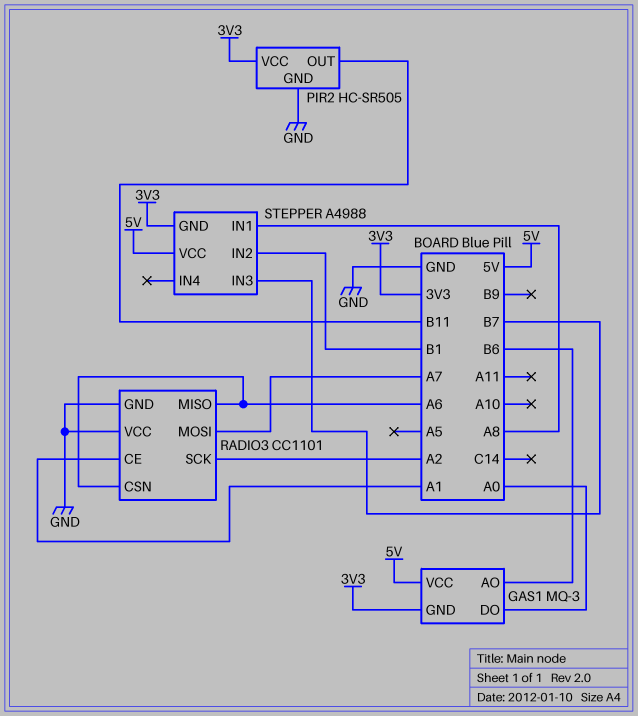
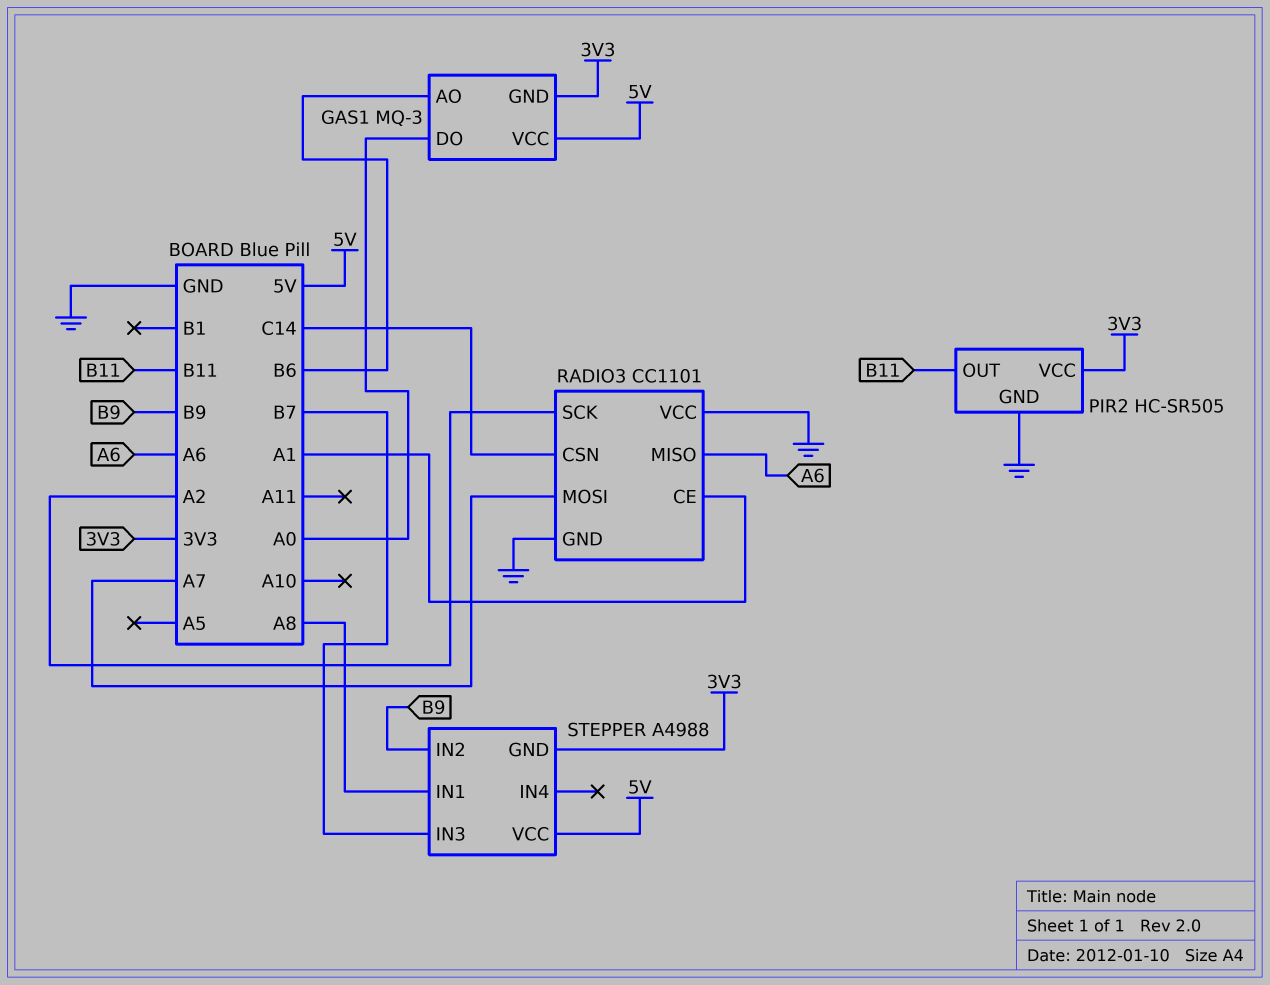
RADIO3 pin CSN: A6 -> C14
STEPPER pin IN2: B1 -> B9

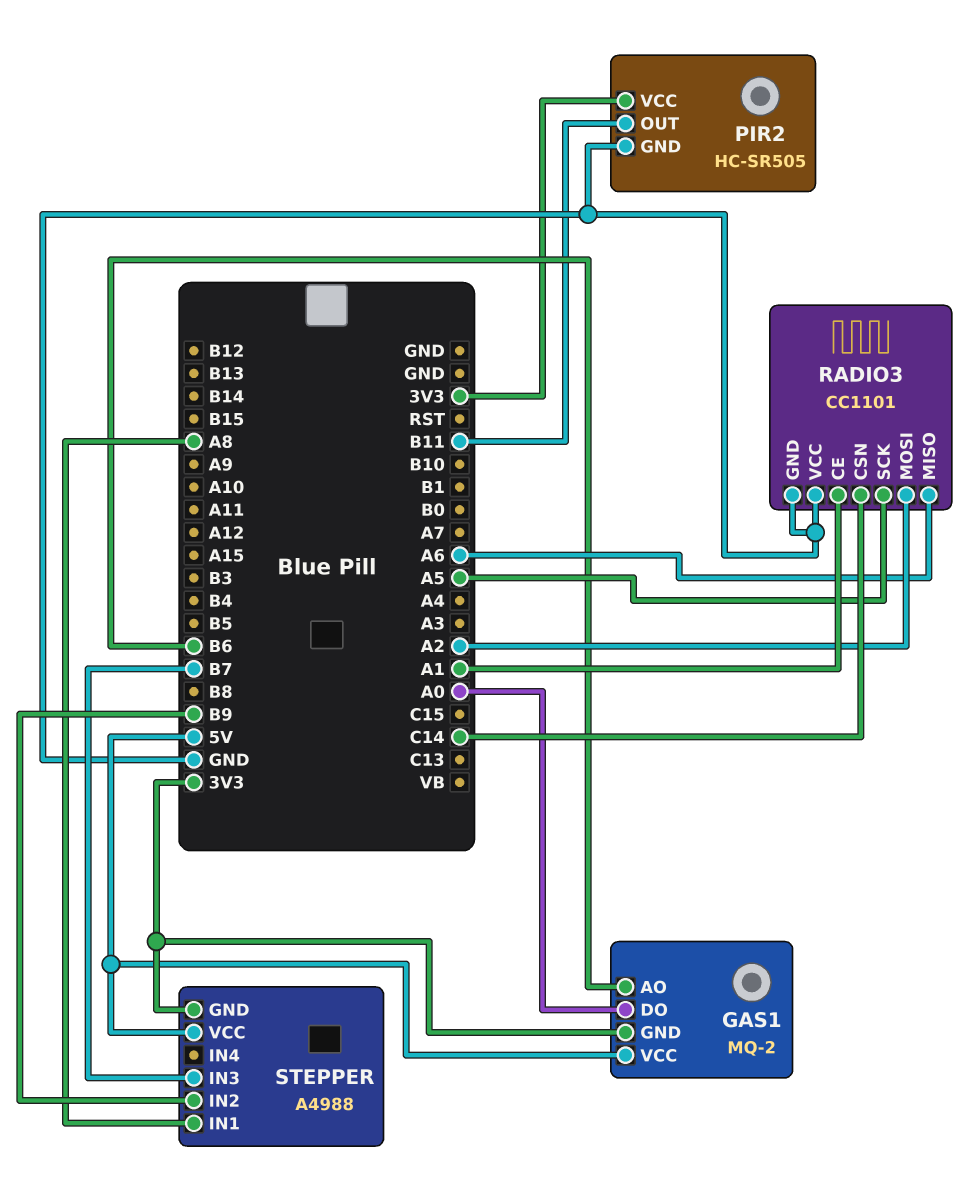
GAS1: MQ-3 -> MQ-2
RADIO3 pin MOSI: A7 -> A2
RADIO3 pin SCK: A2 -> A5

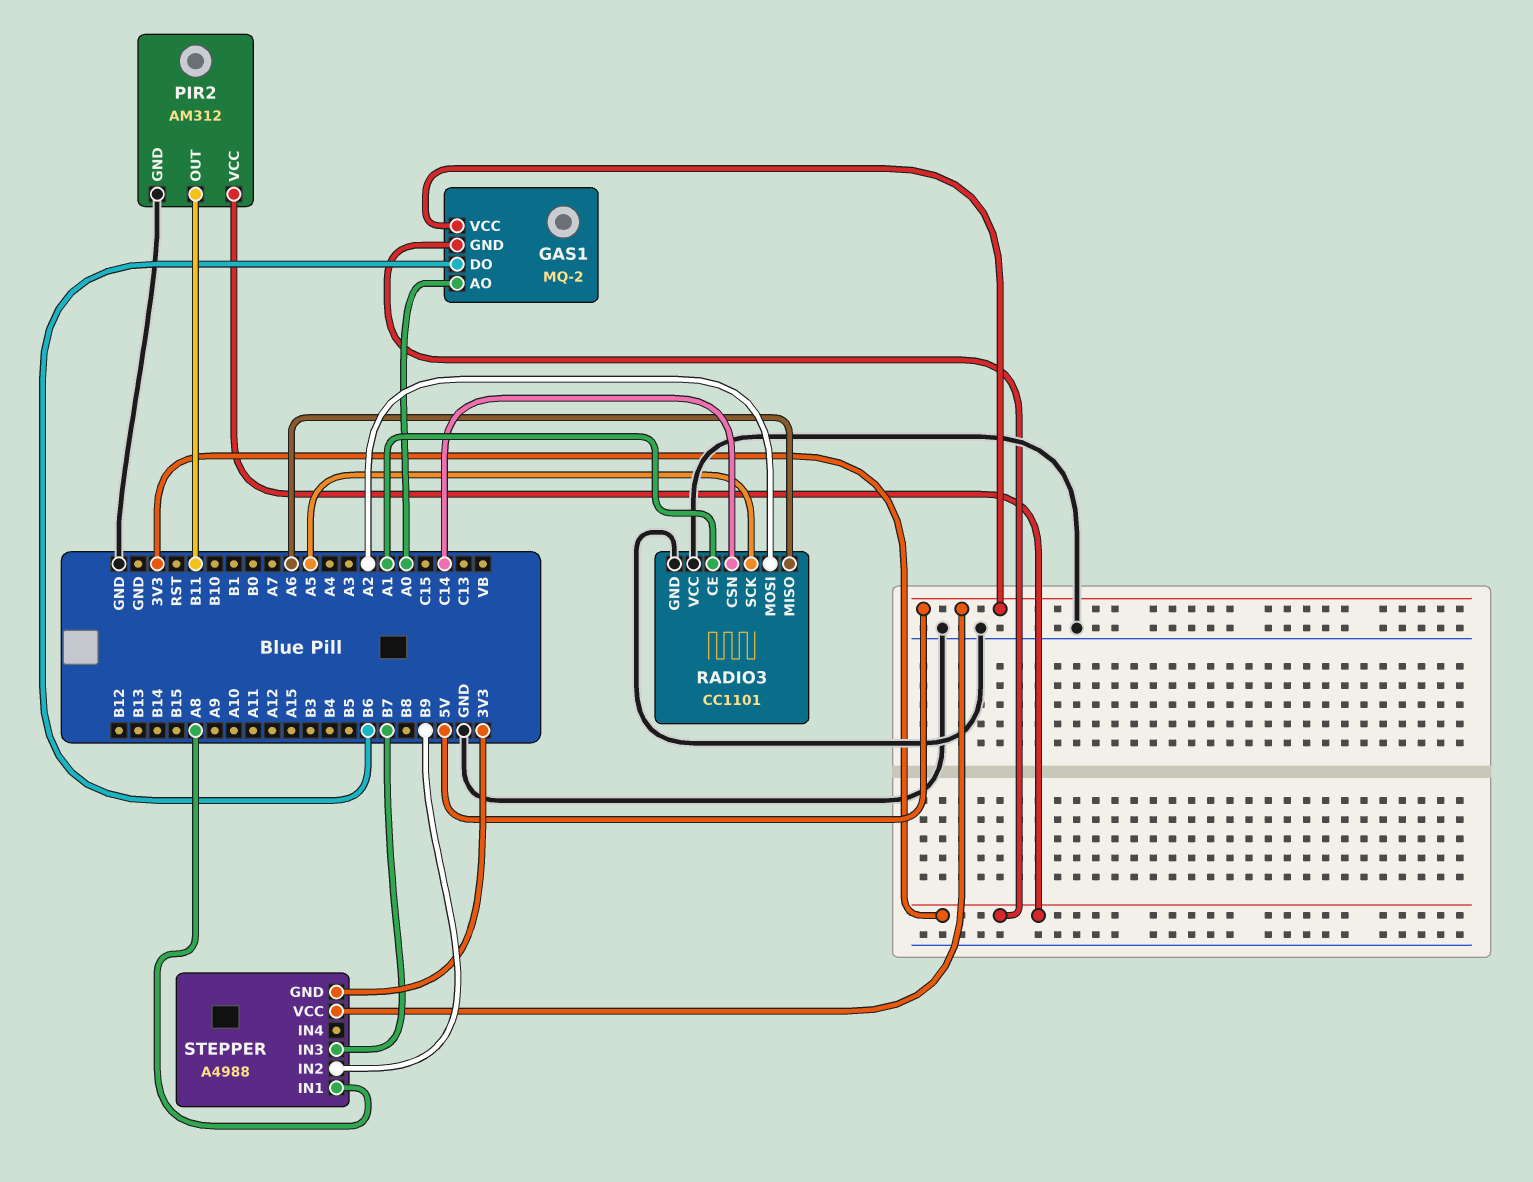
GAS1 pin AO: B6 -> A0
GAS1 pin DO: A0 -> B6
PIR2: HC-SR505 -> AM312

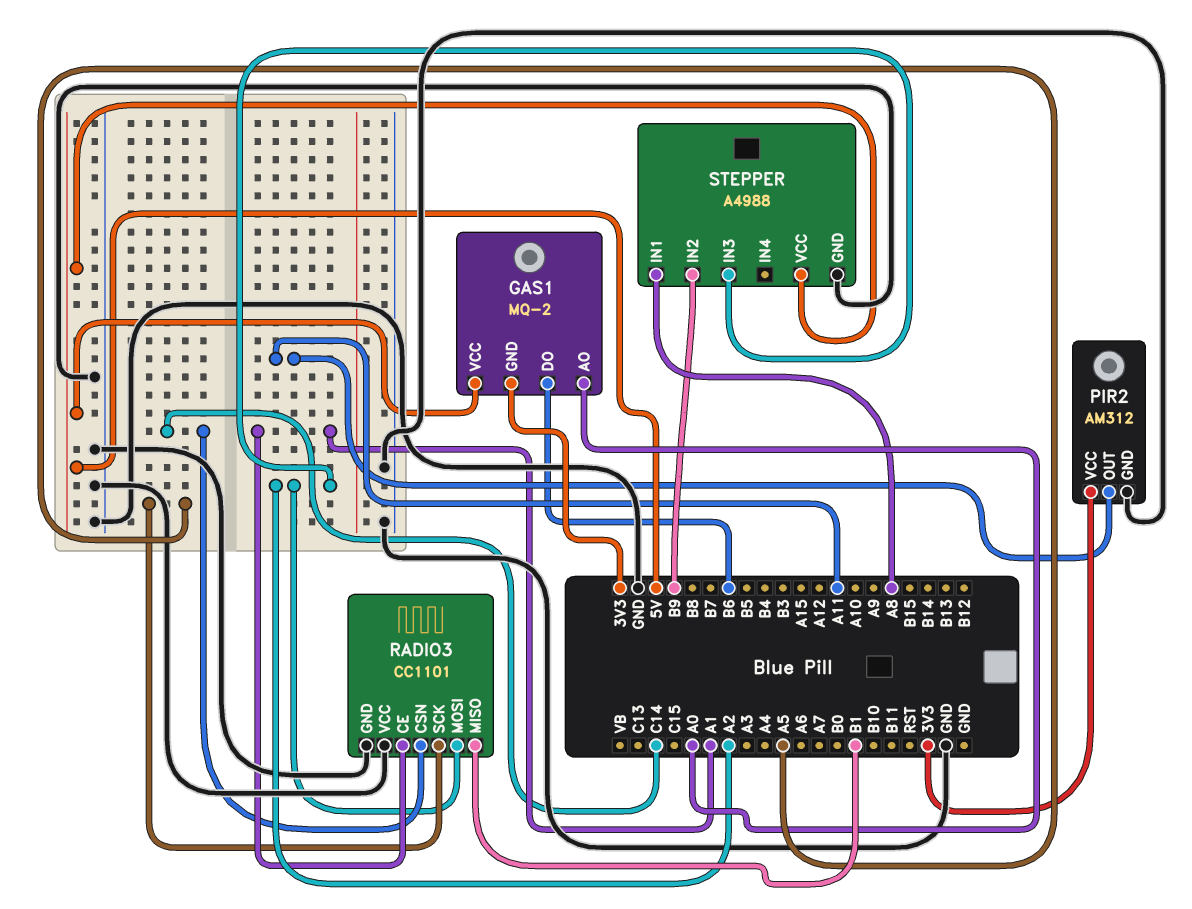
PIR2 pin OUT: B11 -> A11
RADIO3 pin MISO: A6 -> B1
STEPPER pin GND: 3V3 -> GND
STEPPER pin IN3: B7 -> A2

